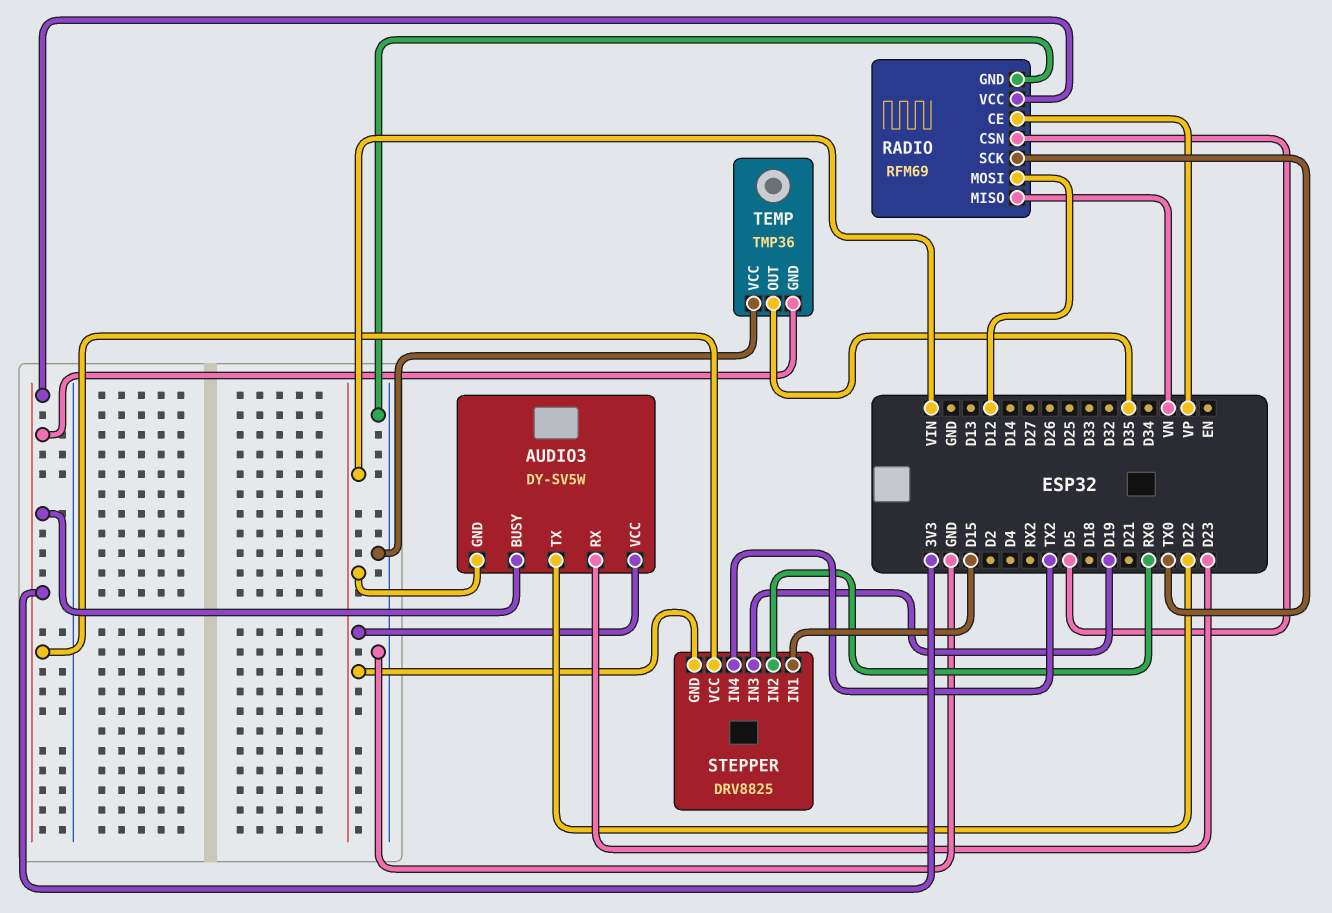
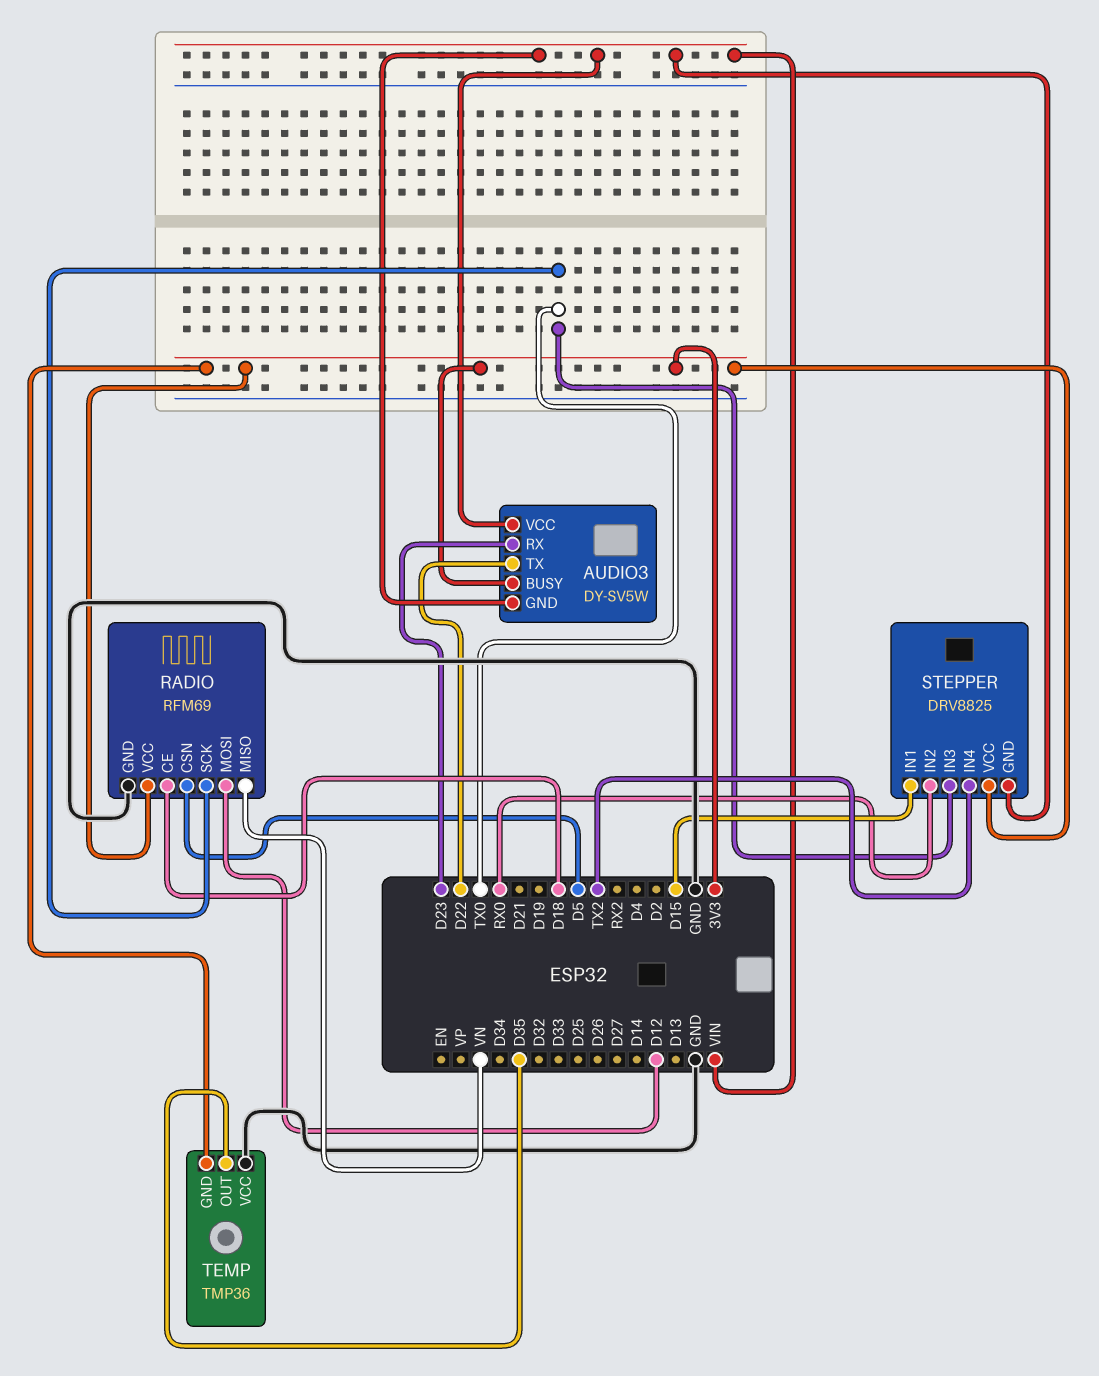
RADIO pin CE: VP -> D18
STEPPER pin IN3: D19 -> TX0

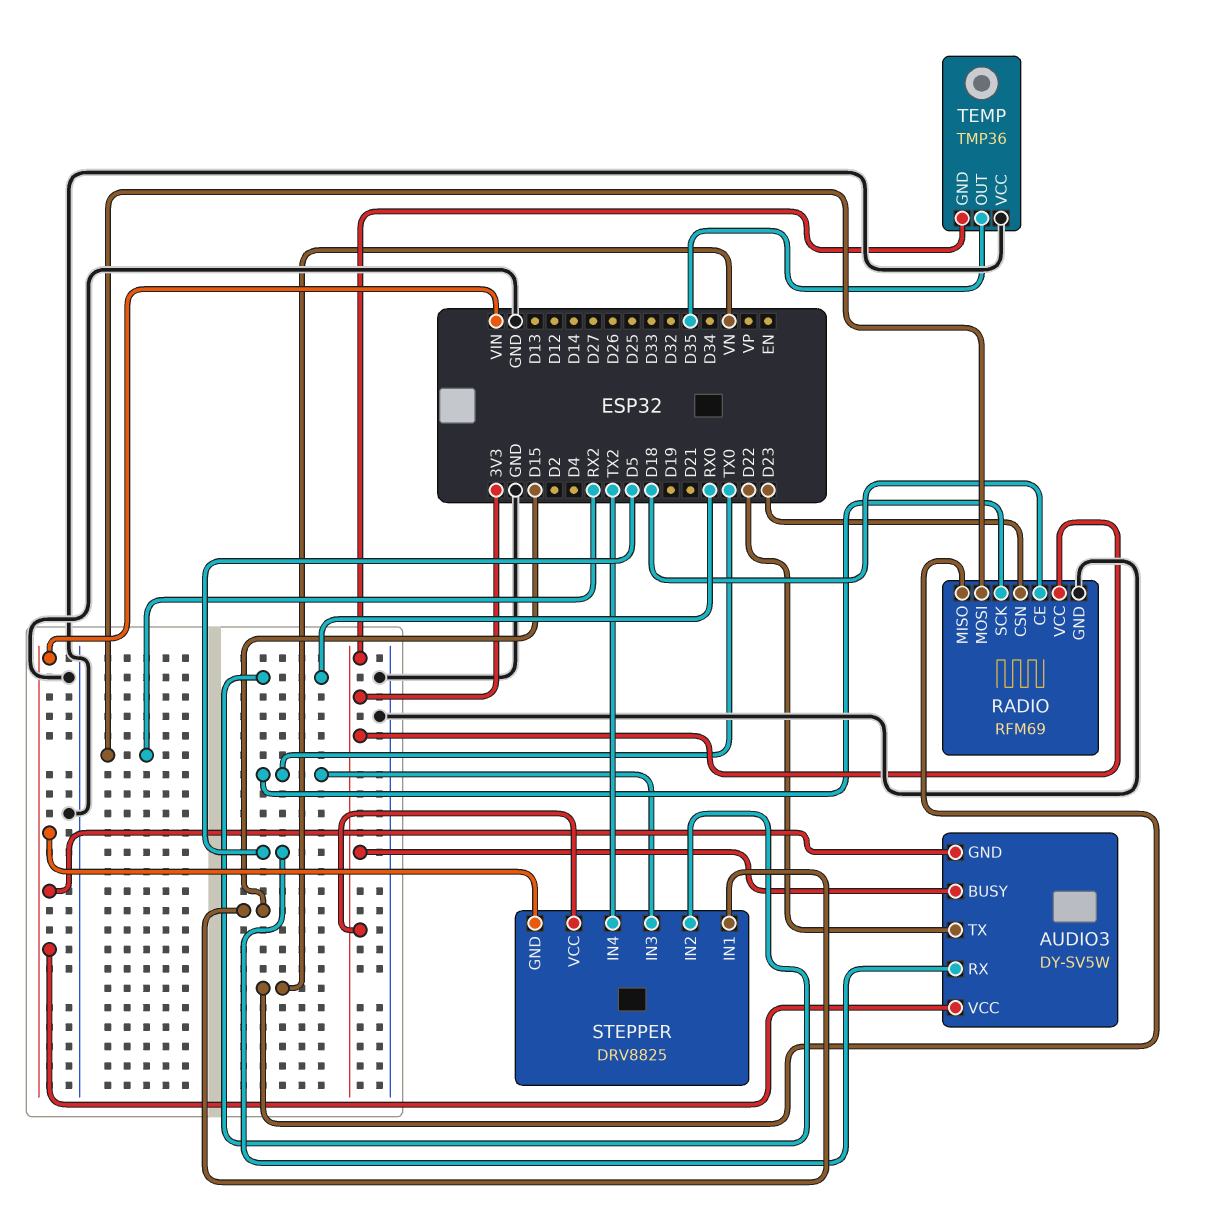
AUDIO3 pin RX: D23 -> D5
RADIO pin CSN: D5 -> D23
RADIO pin MOSI: D12 -> RX2

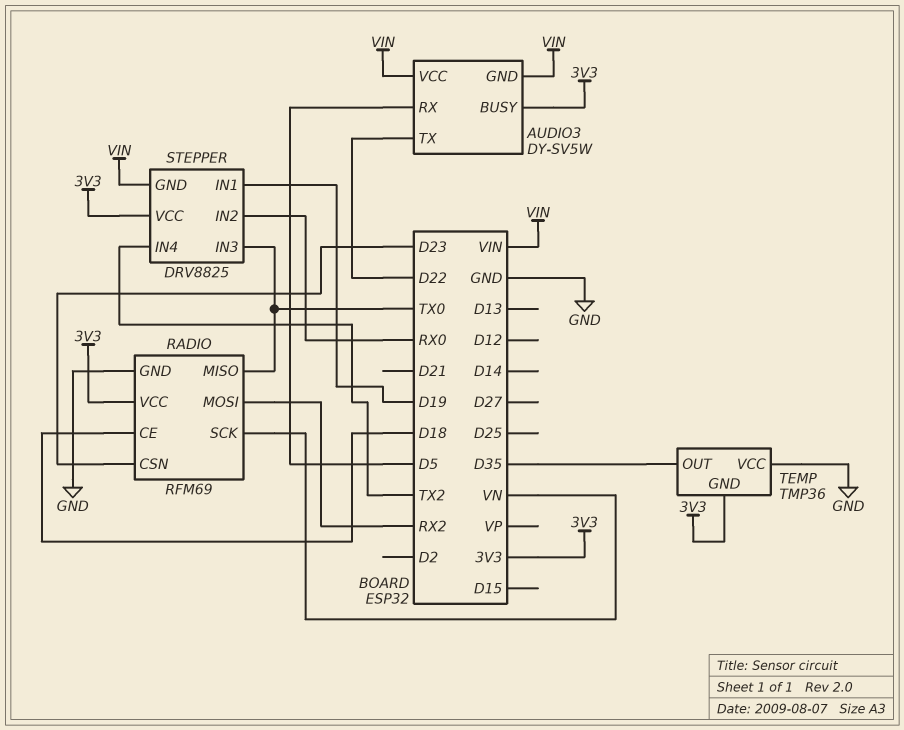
RADIO pin MISO: VN -> TX0
RADIO pin SCK: TX0 -> VN
STEPPER pin IN1: D15 -> D19

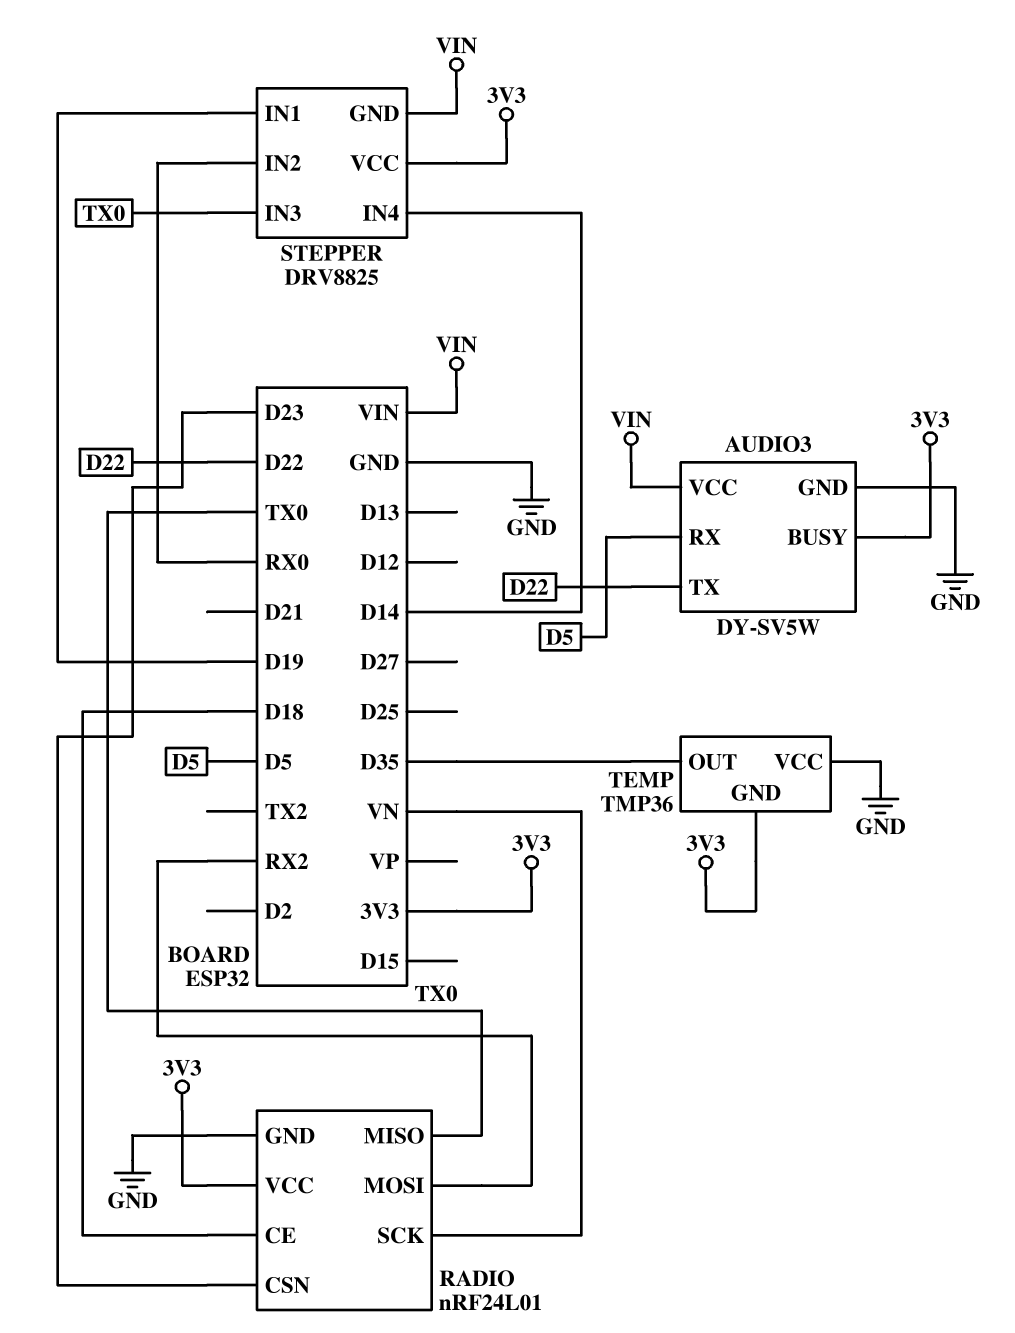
AUDIO3 pin GND: VIN -> GND
RADIO: RFM69 -> nRF24L01
STEPPER pin IN4: TX2 -> D14

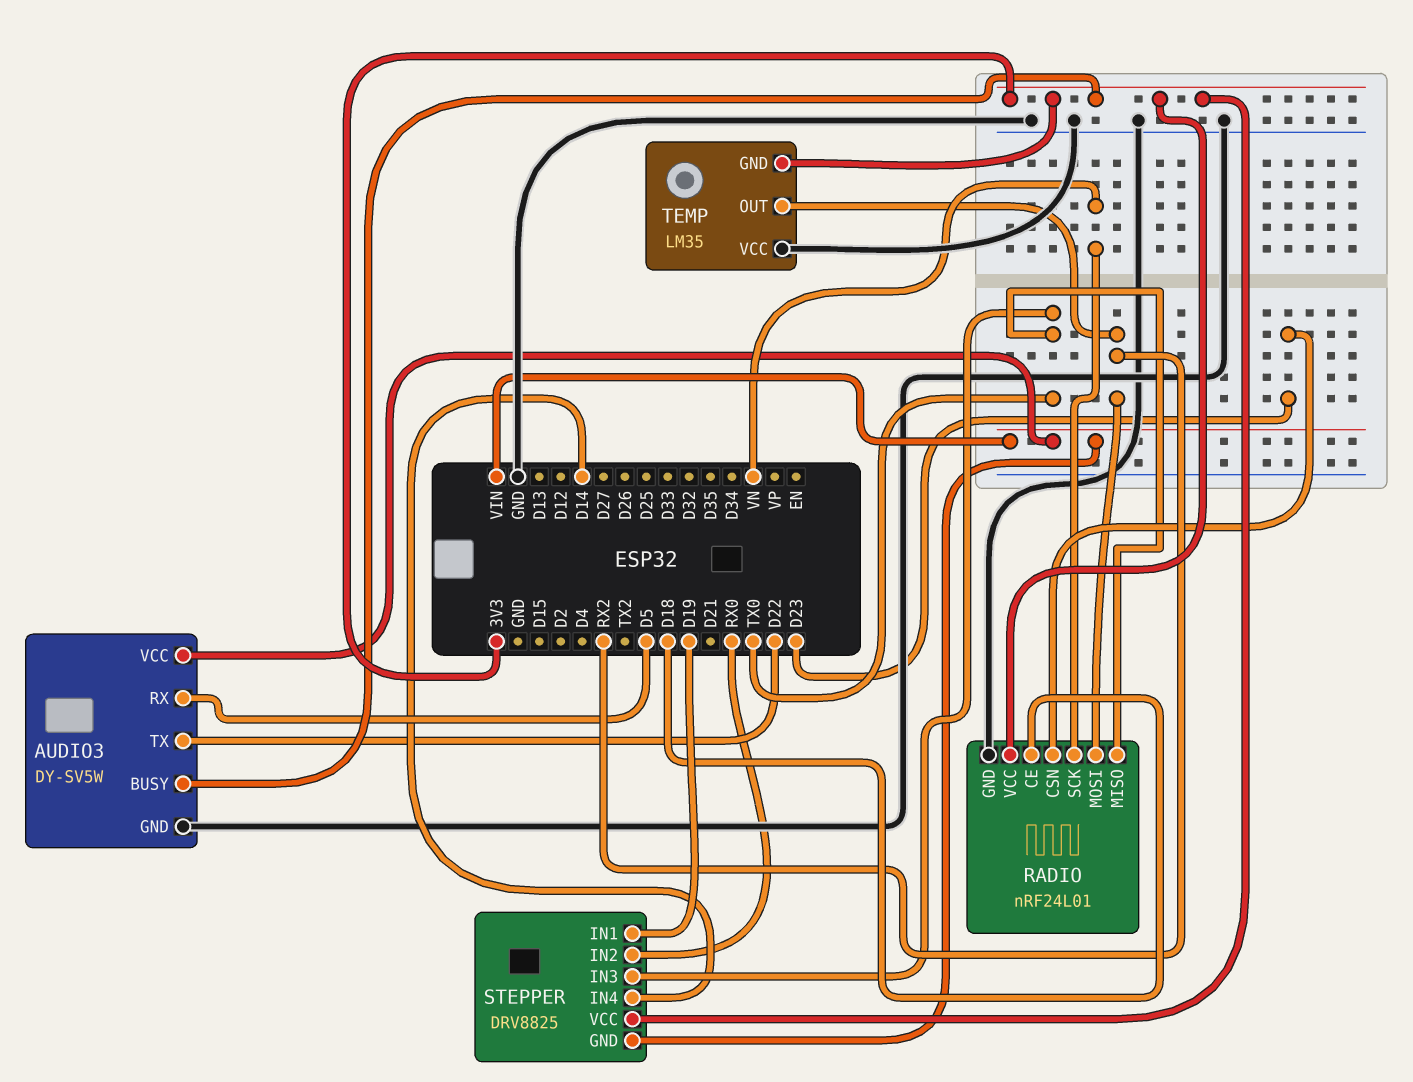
TEMP: TMP36 -> LM35
TEMP pin OUT: D35 -> RX2

